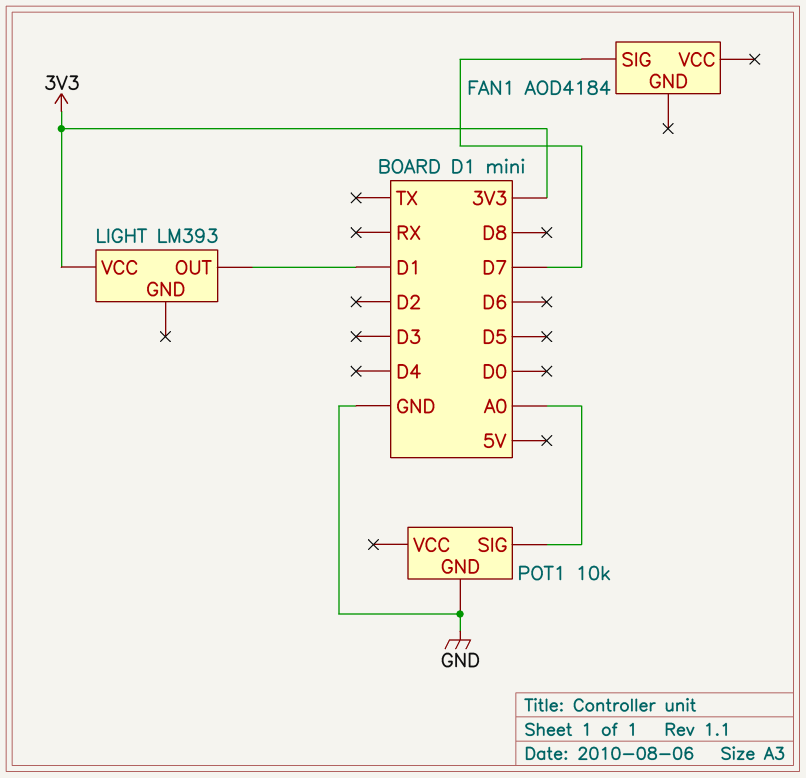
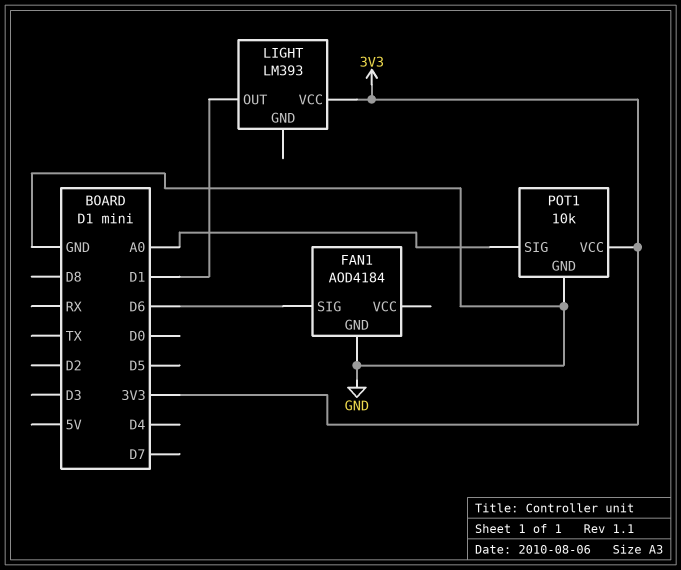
FAN1 pin GND: none -> GND
FAN1 pin SIG: D7 -> D6
POT1 pin VCC: none -> 3V3

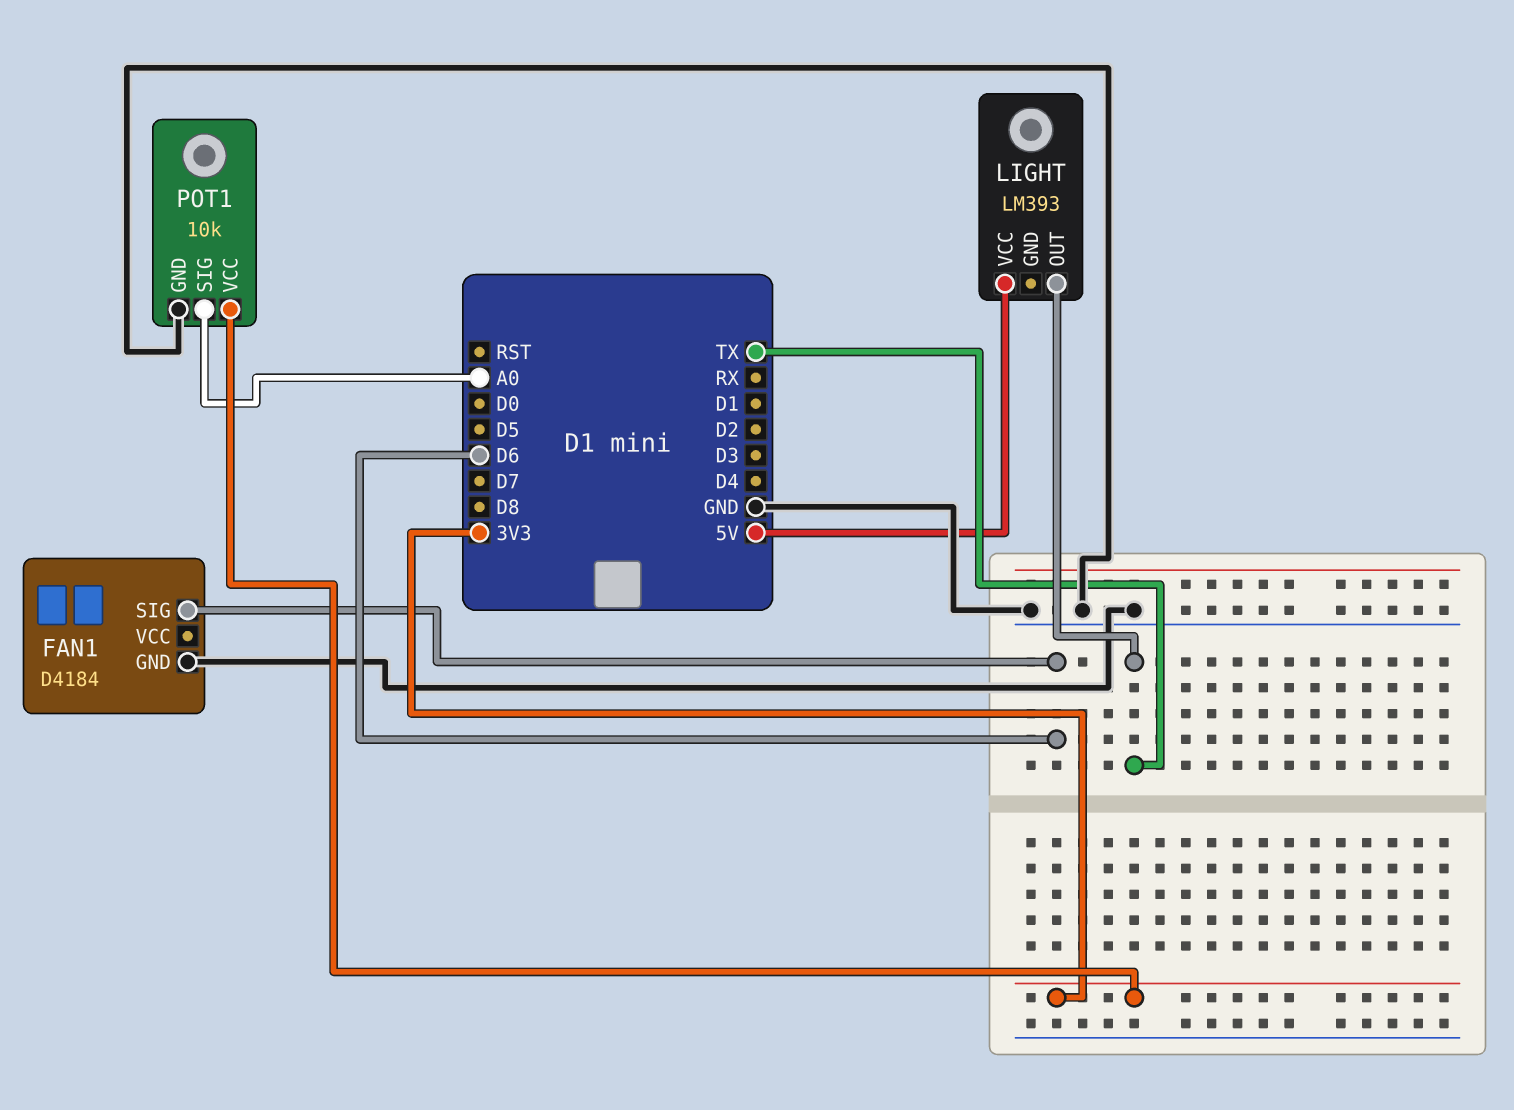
FAN1: AOD4184 -> D4184
LIGHT pin OUT: D1 -> TX
LIGHT pin VCC: 3V3 -> 5V

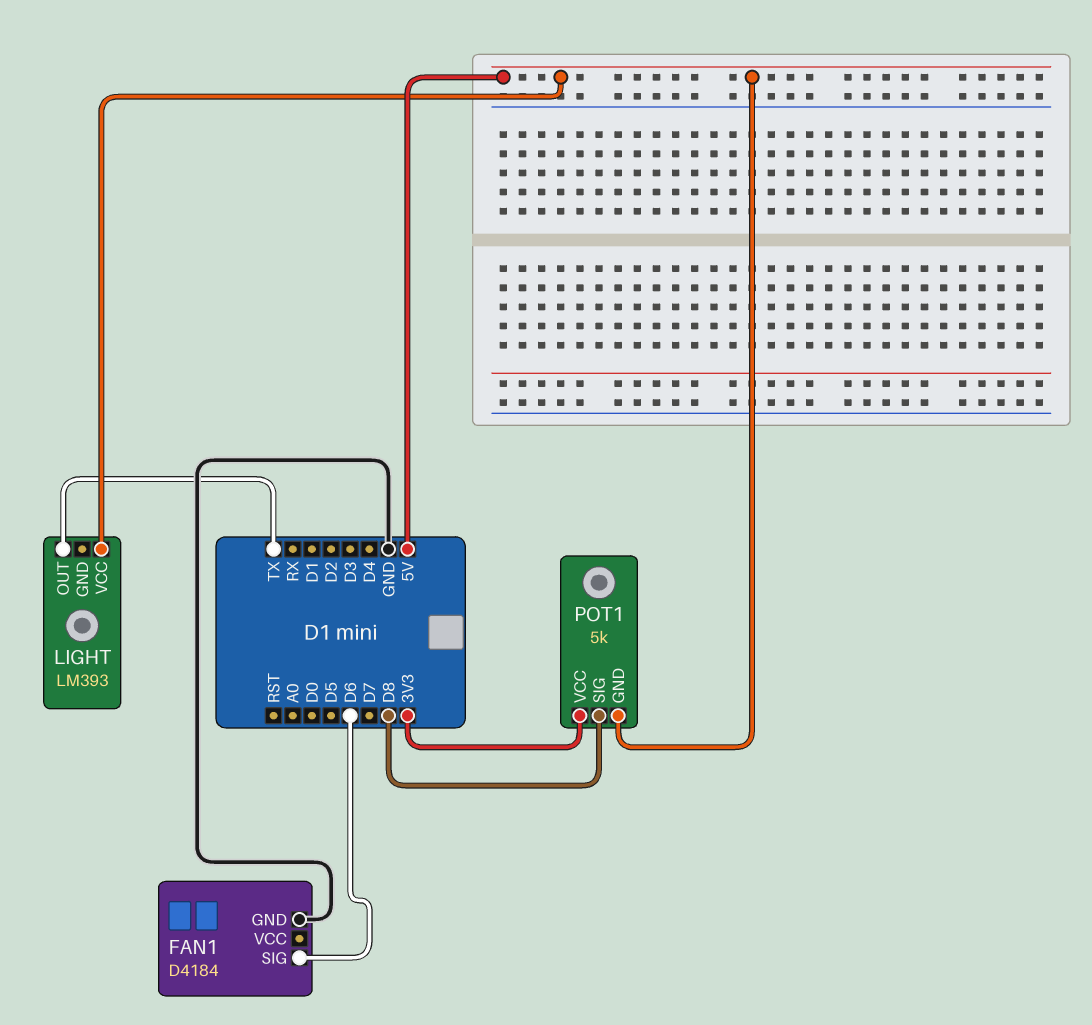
POT1: 10k -> 5k
POT1 pin GND: GND -> 5V
POT1 pin SIG: A0 -> D8

